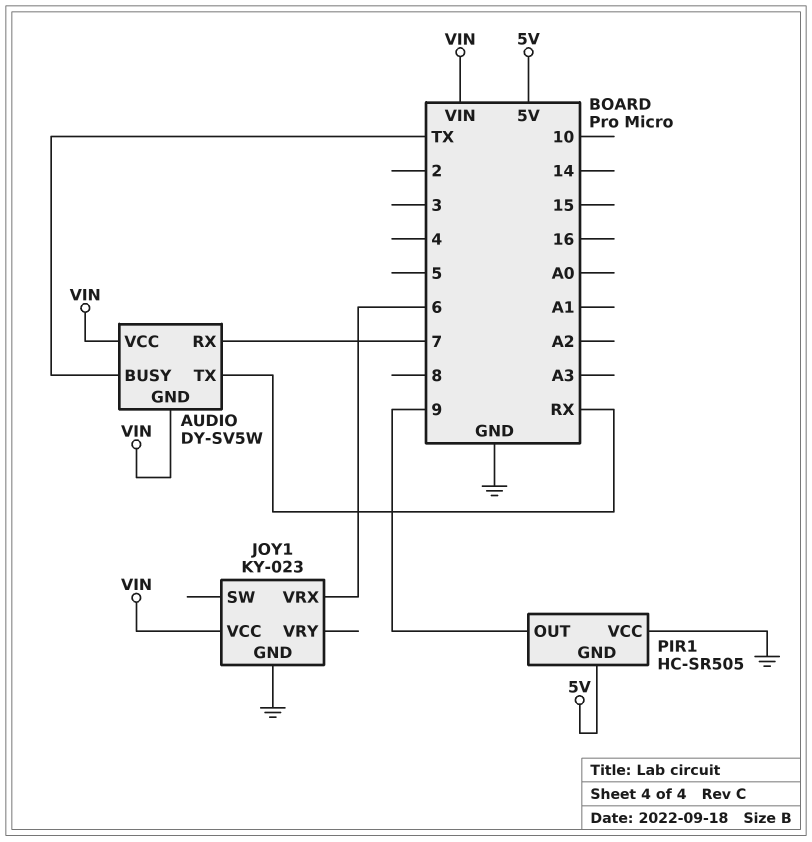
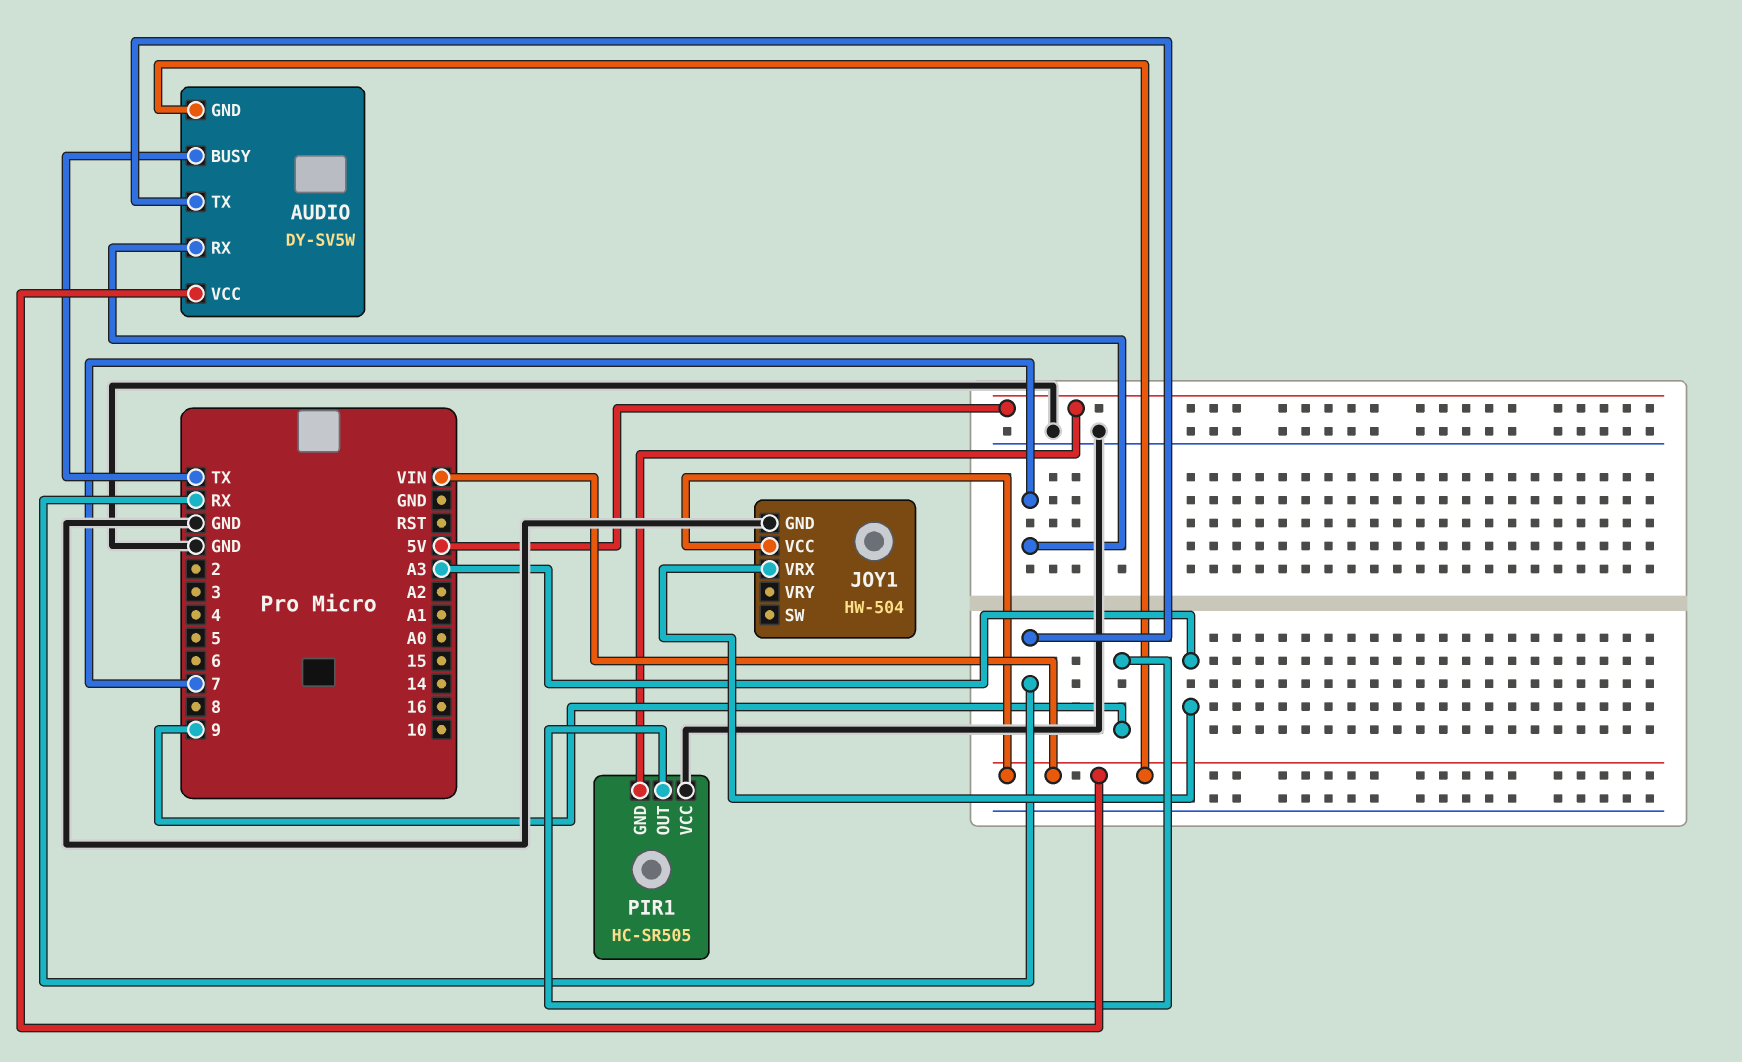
JOY1: KY-023 -> HW-504
JOY1 pin VRX: 6 -> A3

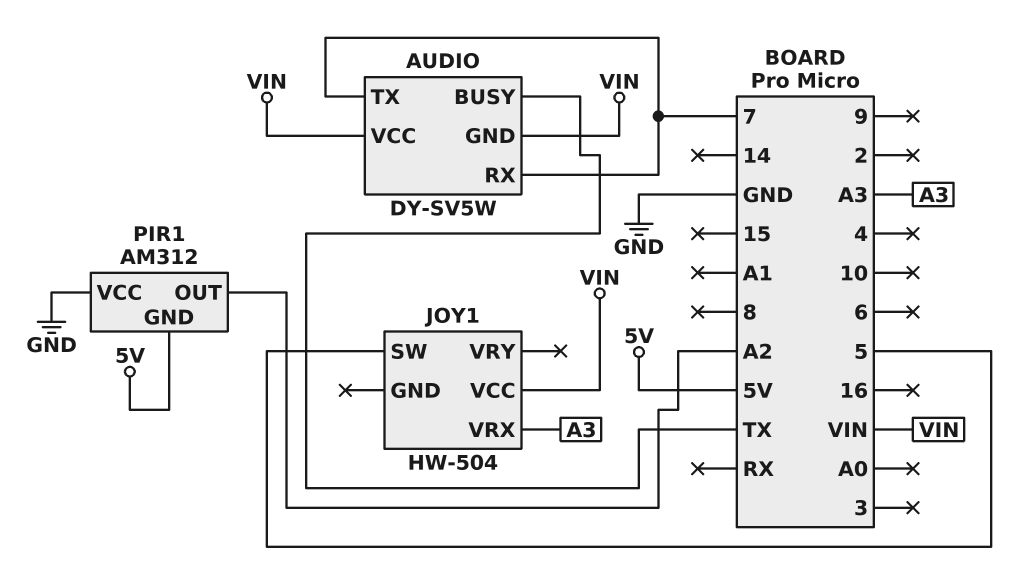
AUDIO pin TX: RX -> 7
JOY1 pin GND: GND -> none
JOY1 pin SW: none -> 5
PIR1: HC-SR505 -> AM312
PIR1 pin OUT: 9 -> A2

